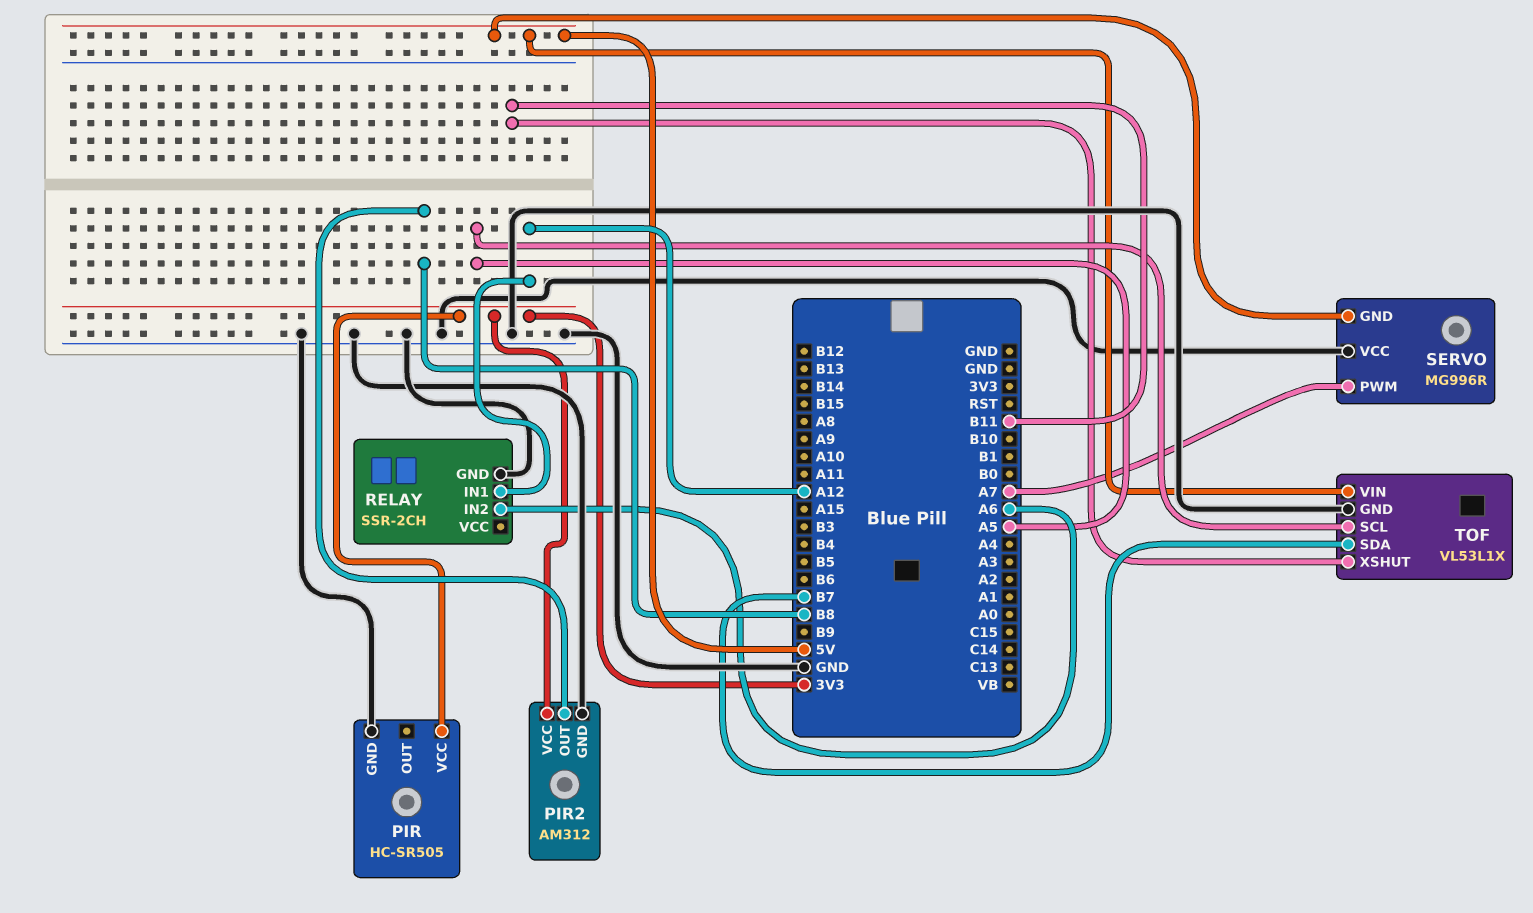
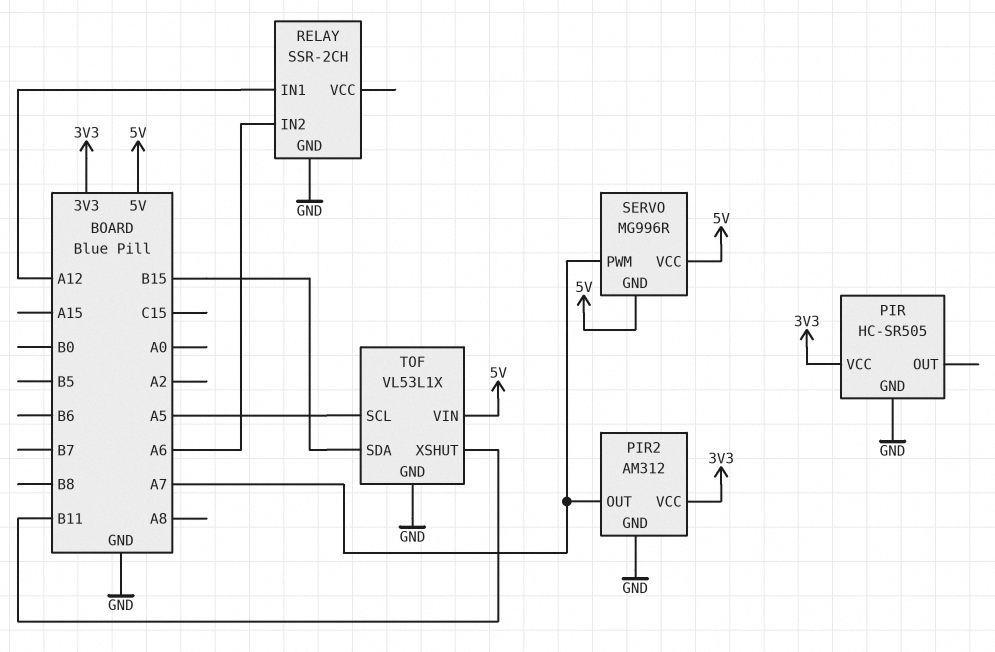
PIR2 pin OUT: B8 -> A7
SERVO pin VCC: GND -> 5V
TOF pin SDA: B7 -> B15

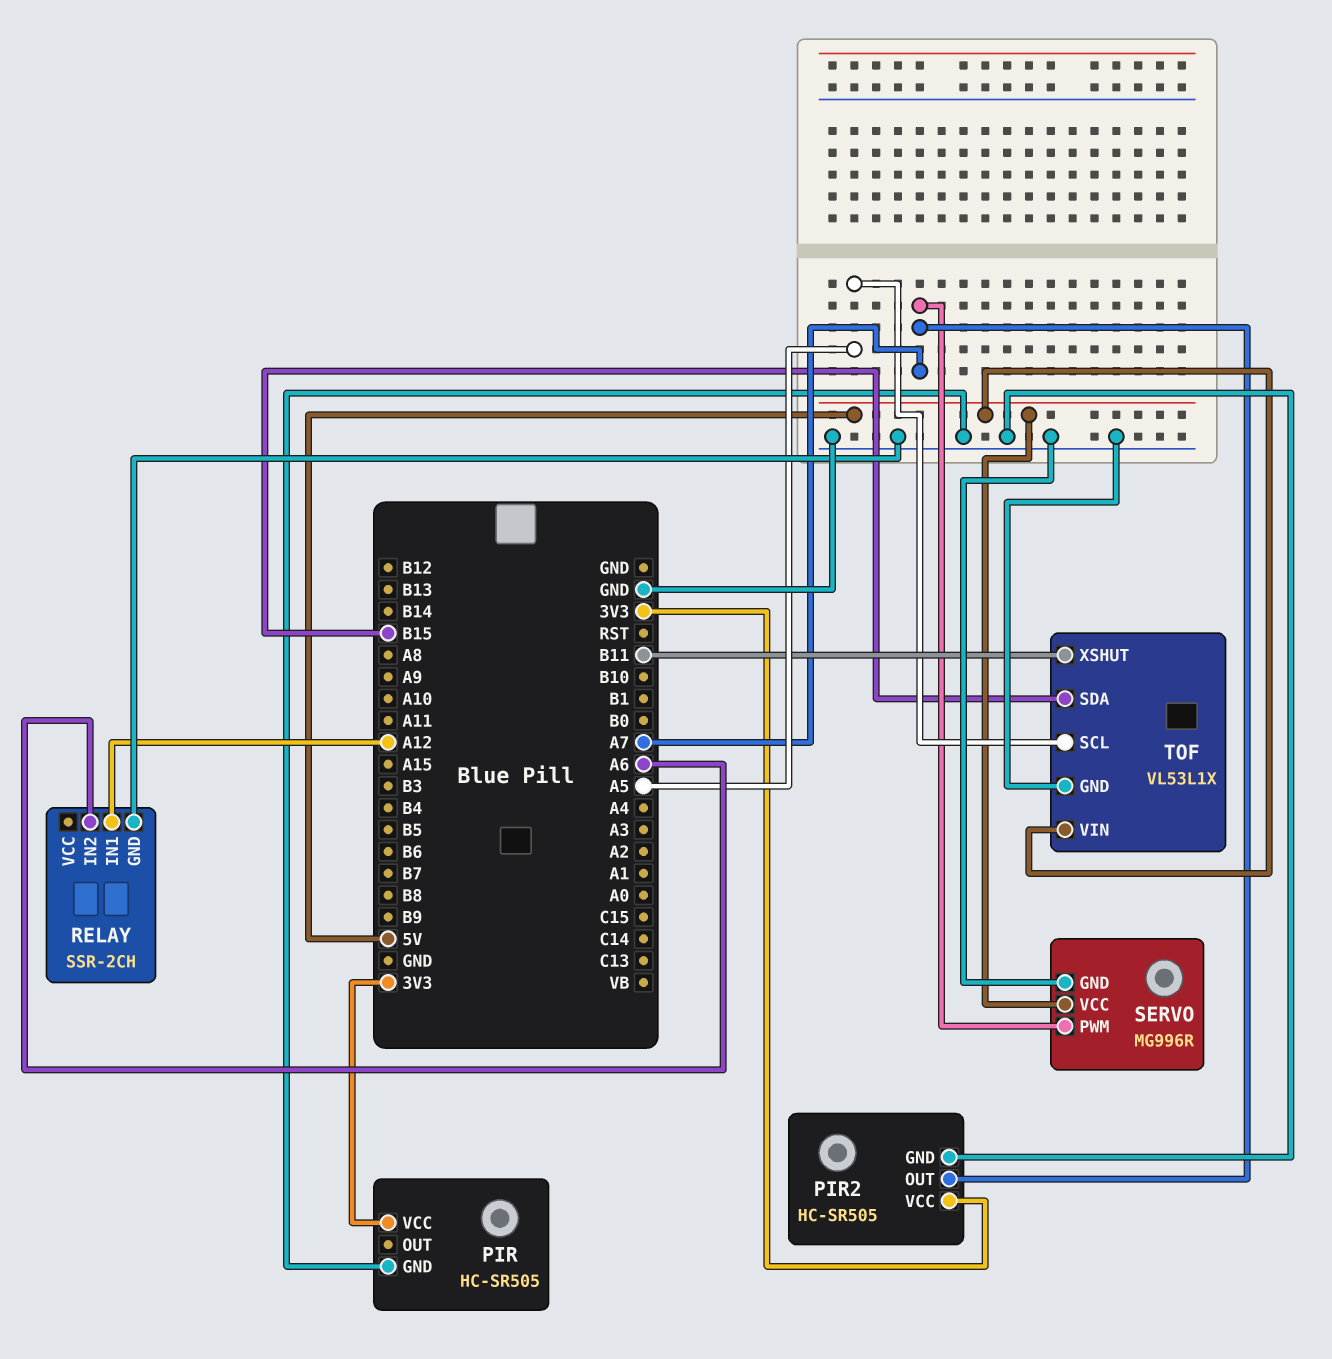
PIR2: AM312 -> HC-SR505
SERVO pin GND: 5V -> GND

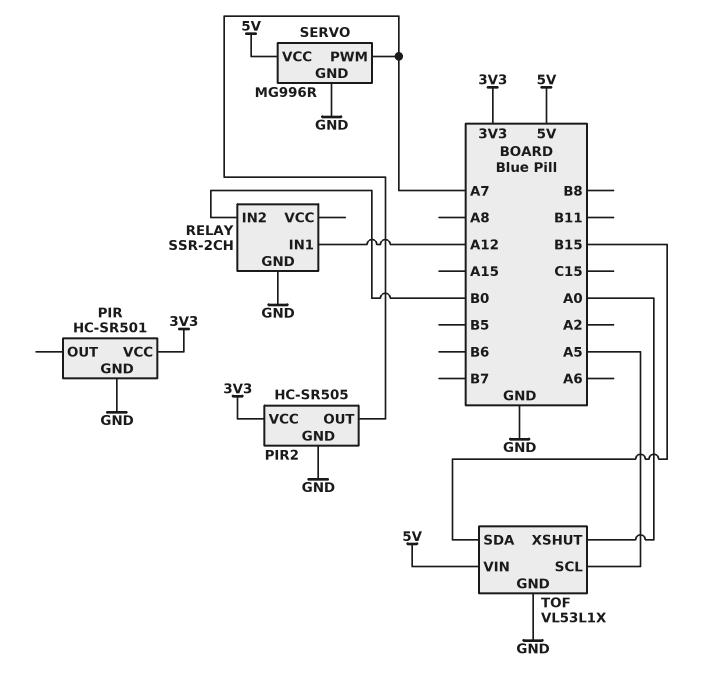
PIR: HC-SR505 -> HC-SR501
RELAY pin IN2: A6 -> B0
TOF pin XSHUT: B11 -> A0

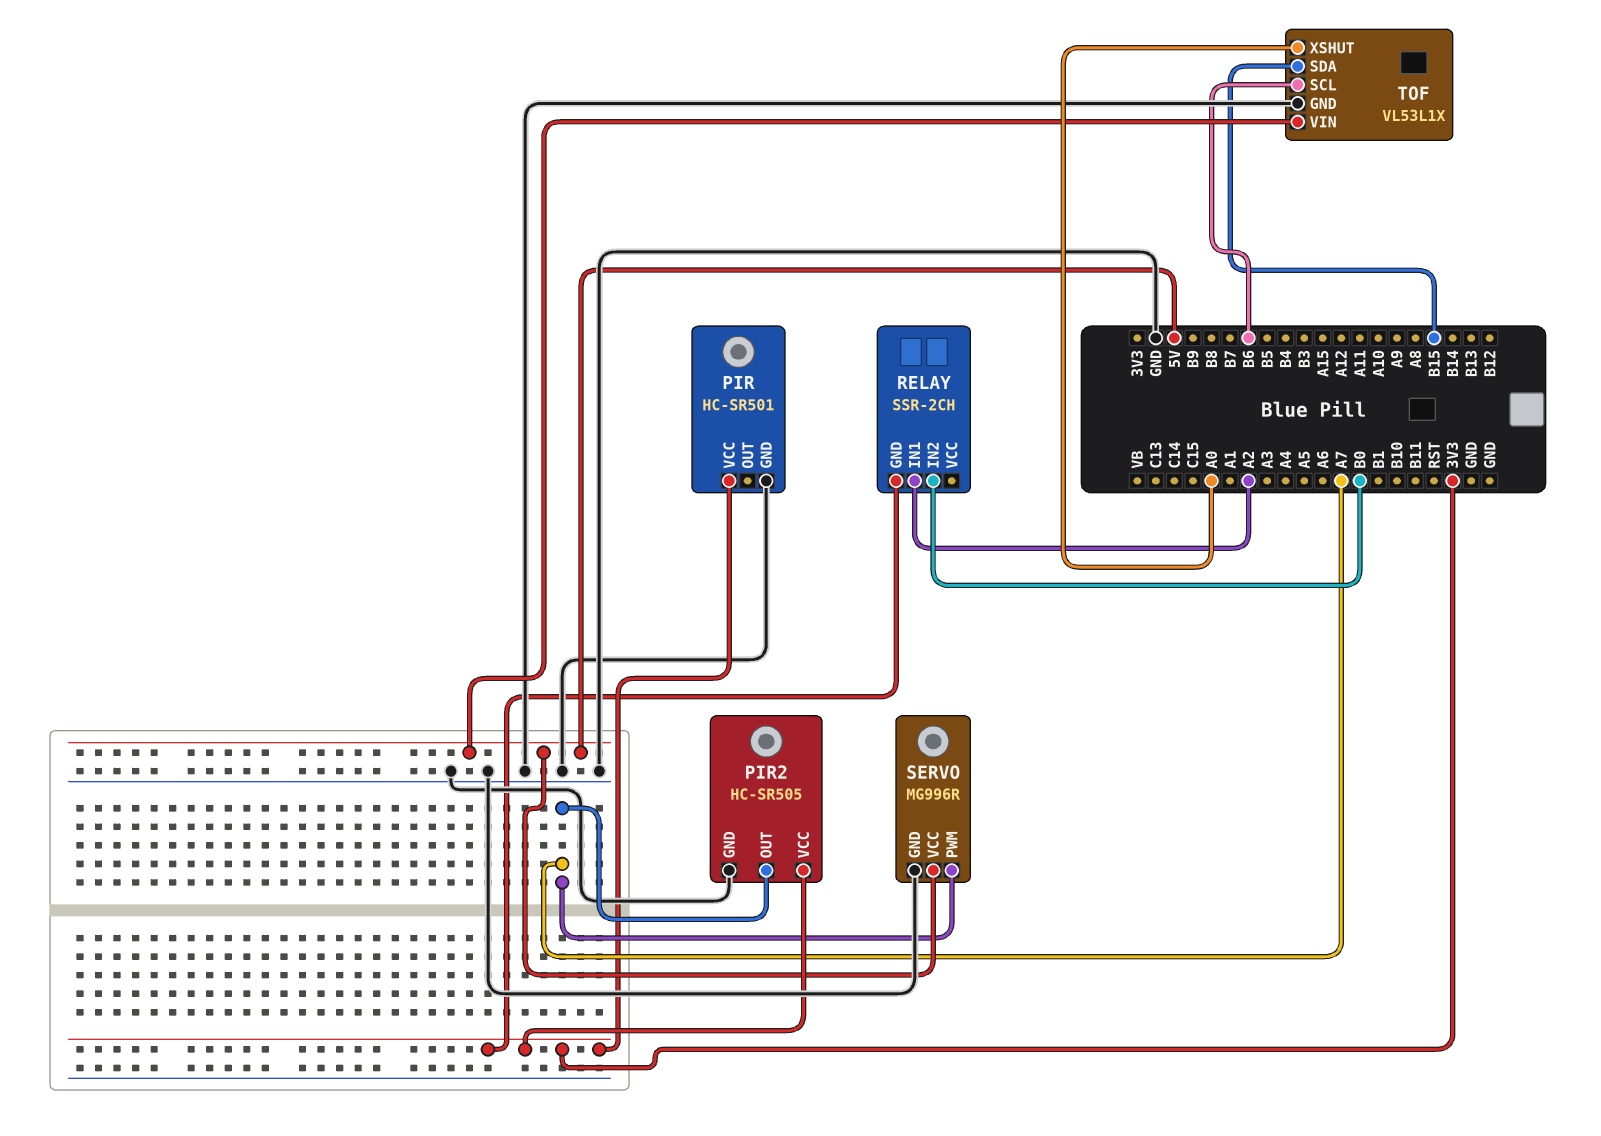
RELAY pin GND: GND -> 3V3
RELAY pin IN1: A12 -> A2
TOF pin SCL: A5 -> B6

